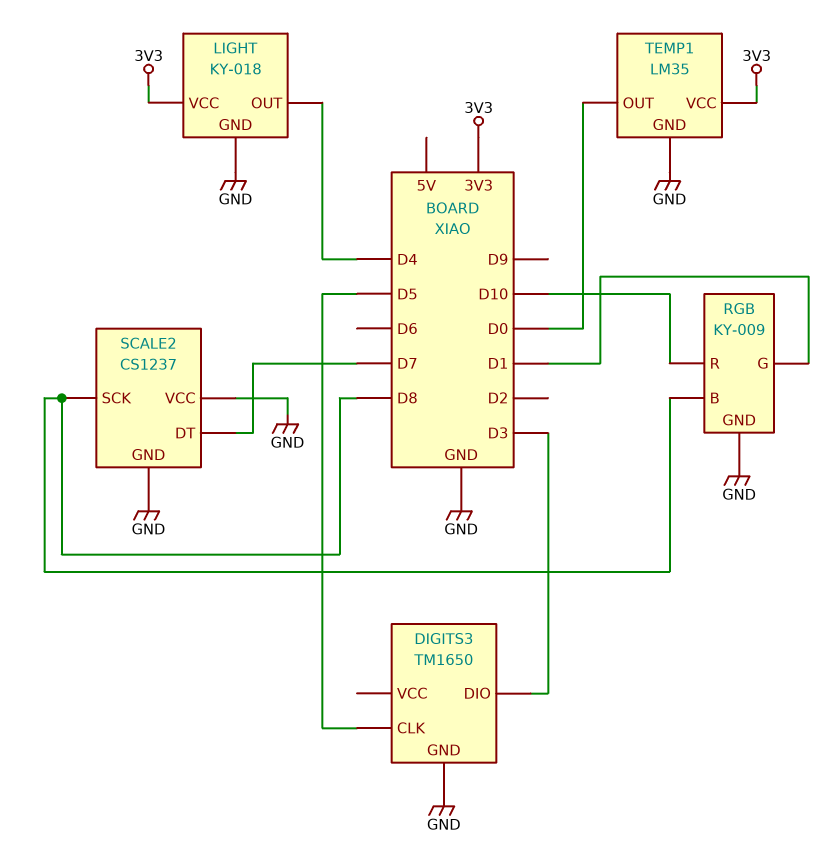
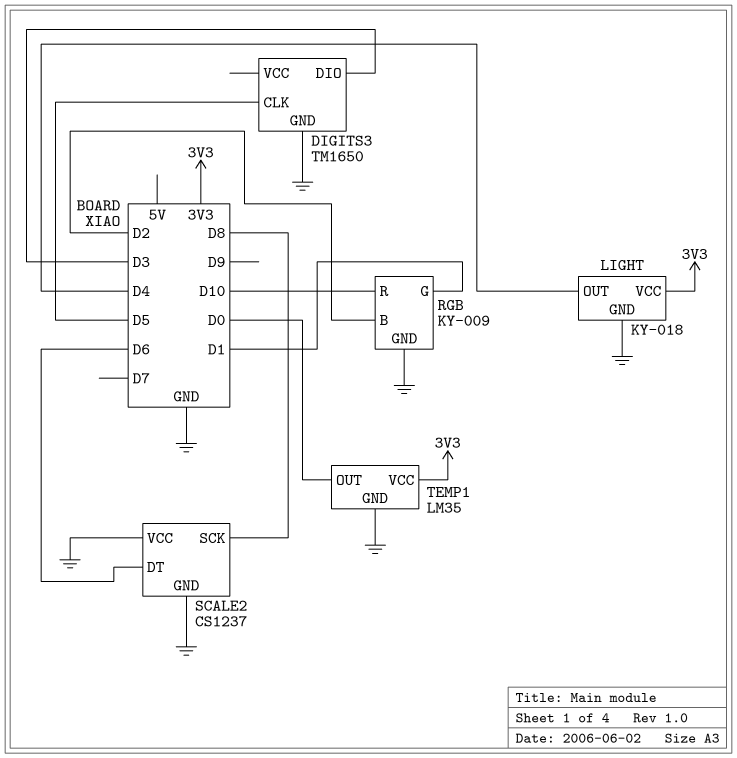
RGB pin B: D8 -> D2
SCALE2 pin DT: D7 -> D6

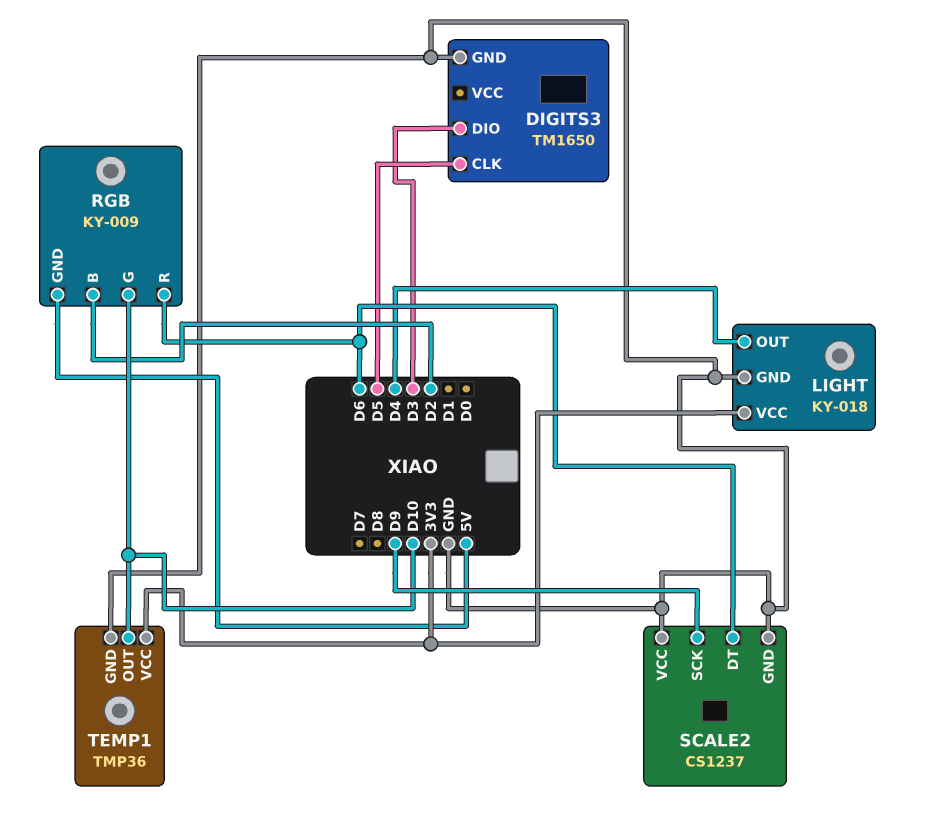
RGB pin G: D1 -> D10
RGB pin GND: GND -> 5V
RGB pin R: D10 -> D6
SCALE2 pin SCK: D8 -> D9
TEMP1: LM35 -> TMP36
TEMP1 pin OUT: D0 -> D10

